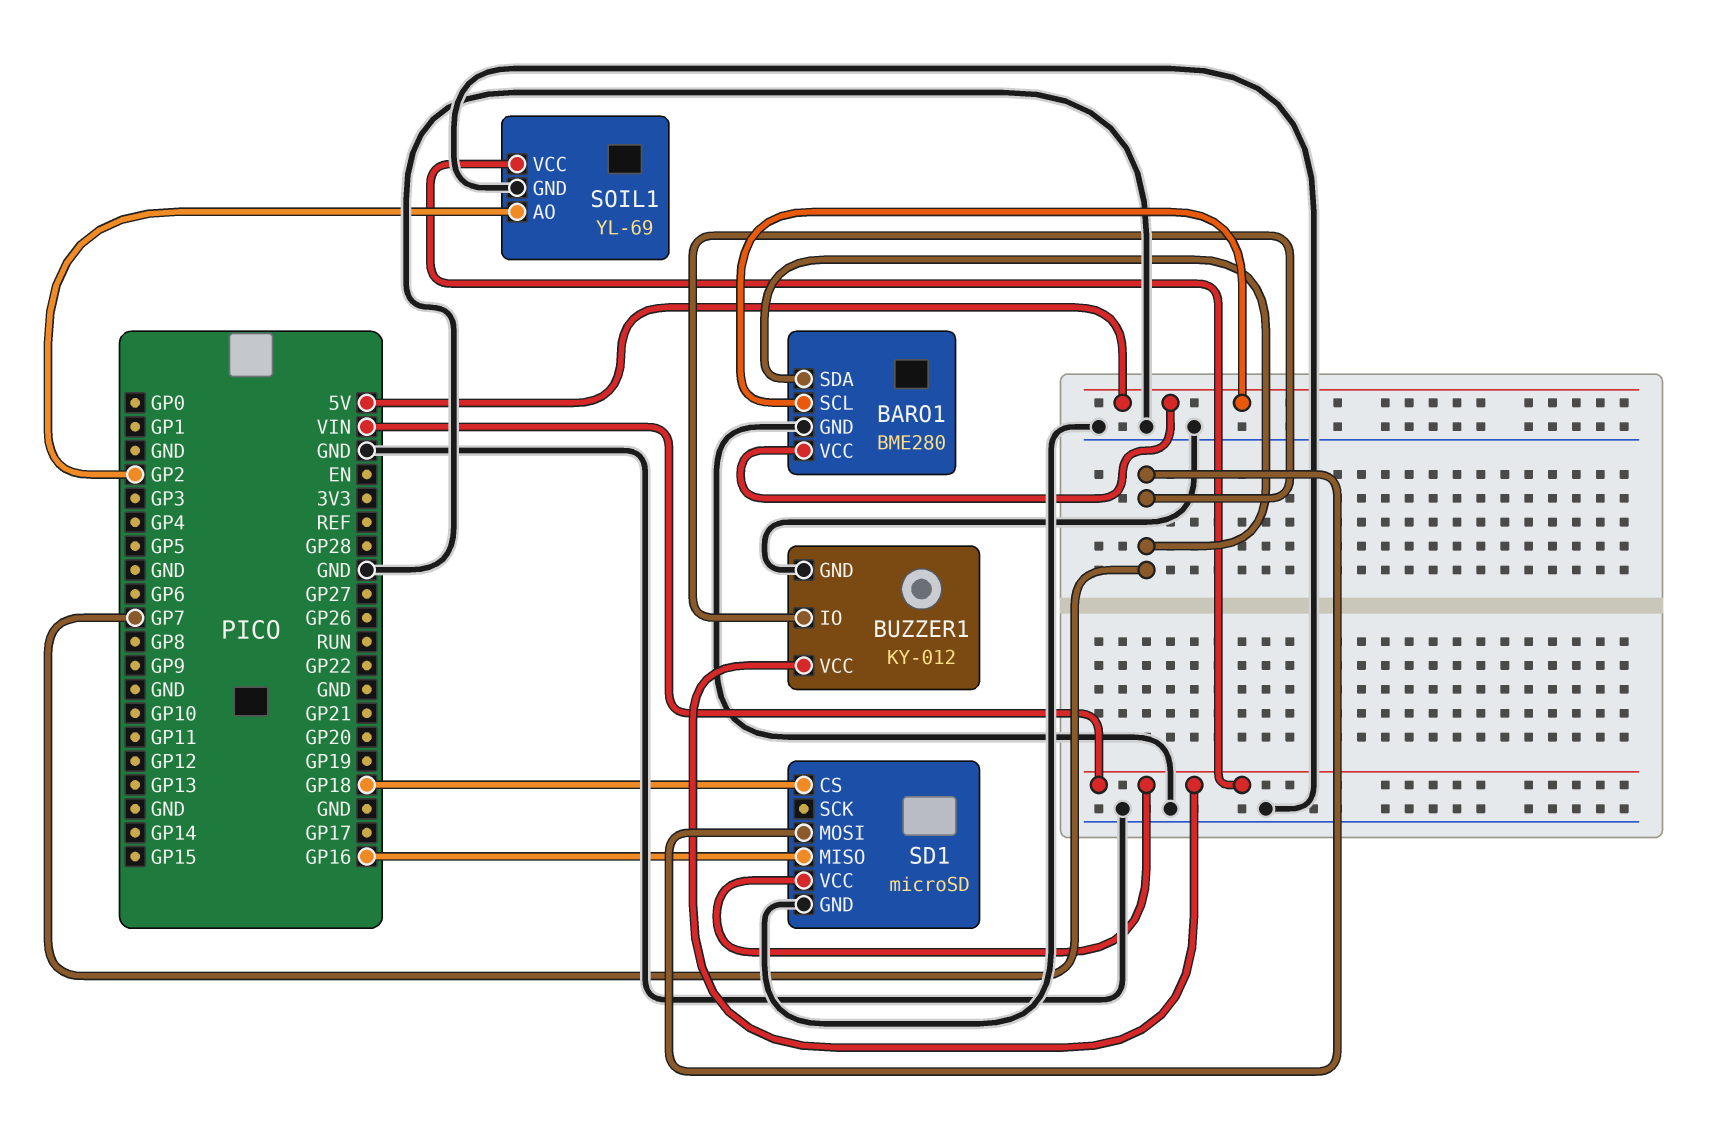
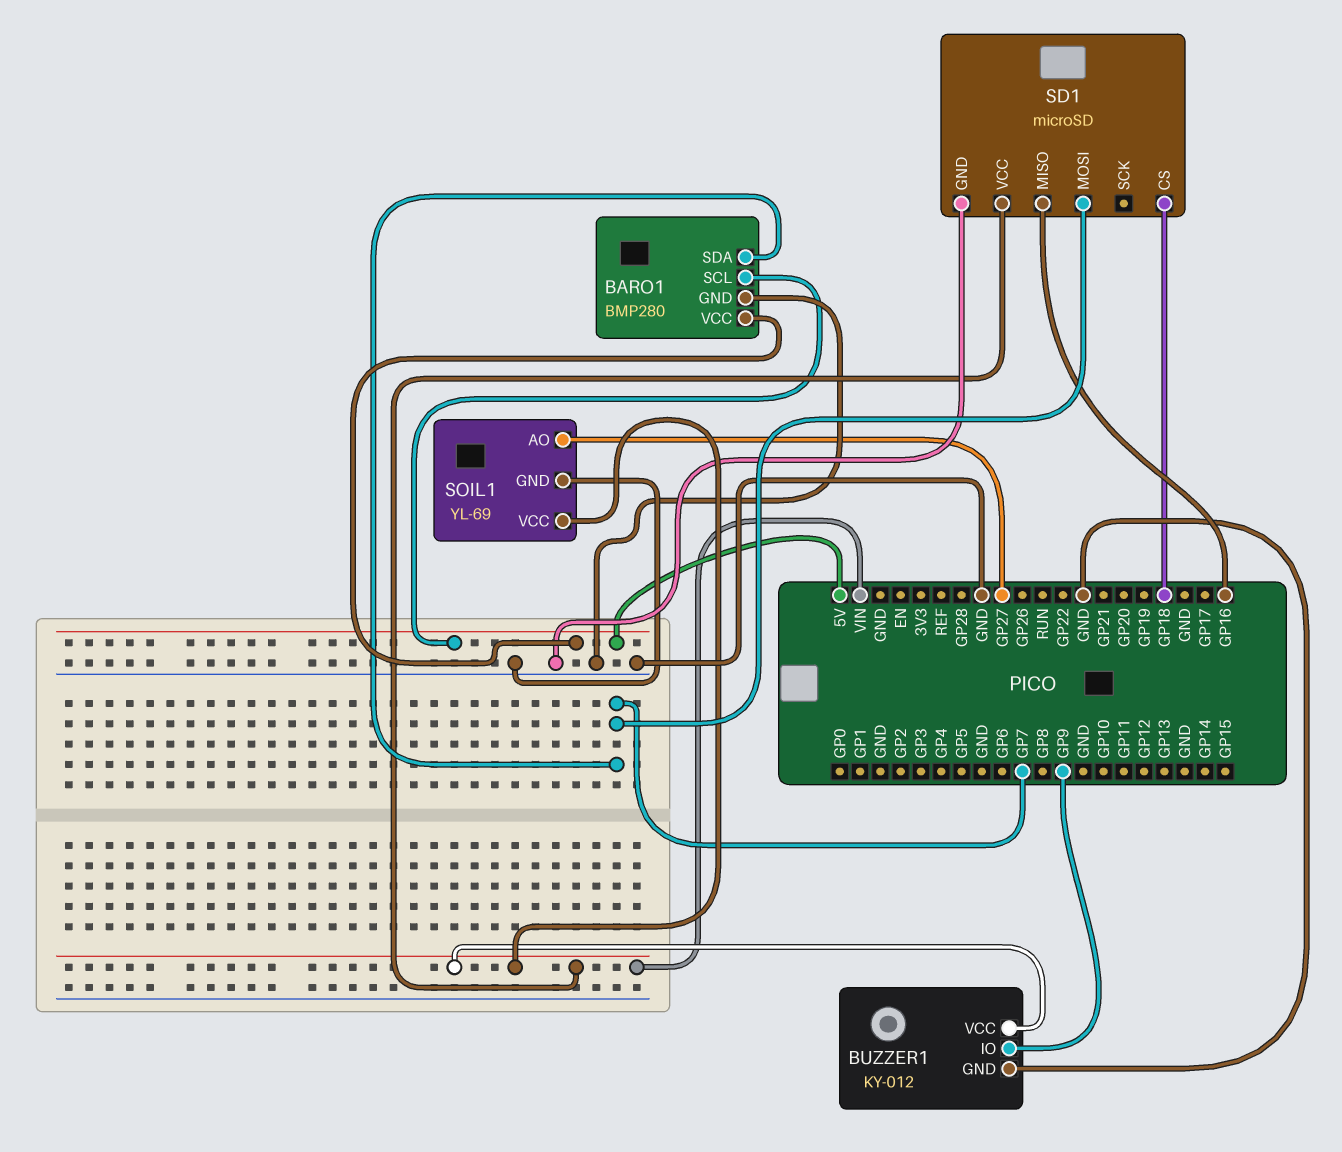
BARO1: BME280 -> BMP280
BUZZER1 pin IO: GP7 -> GP9
SOIL1 pin AO: GP2 -> GP27

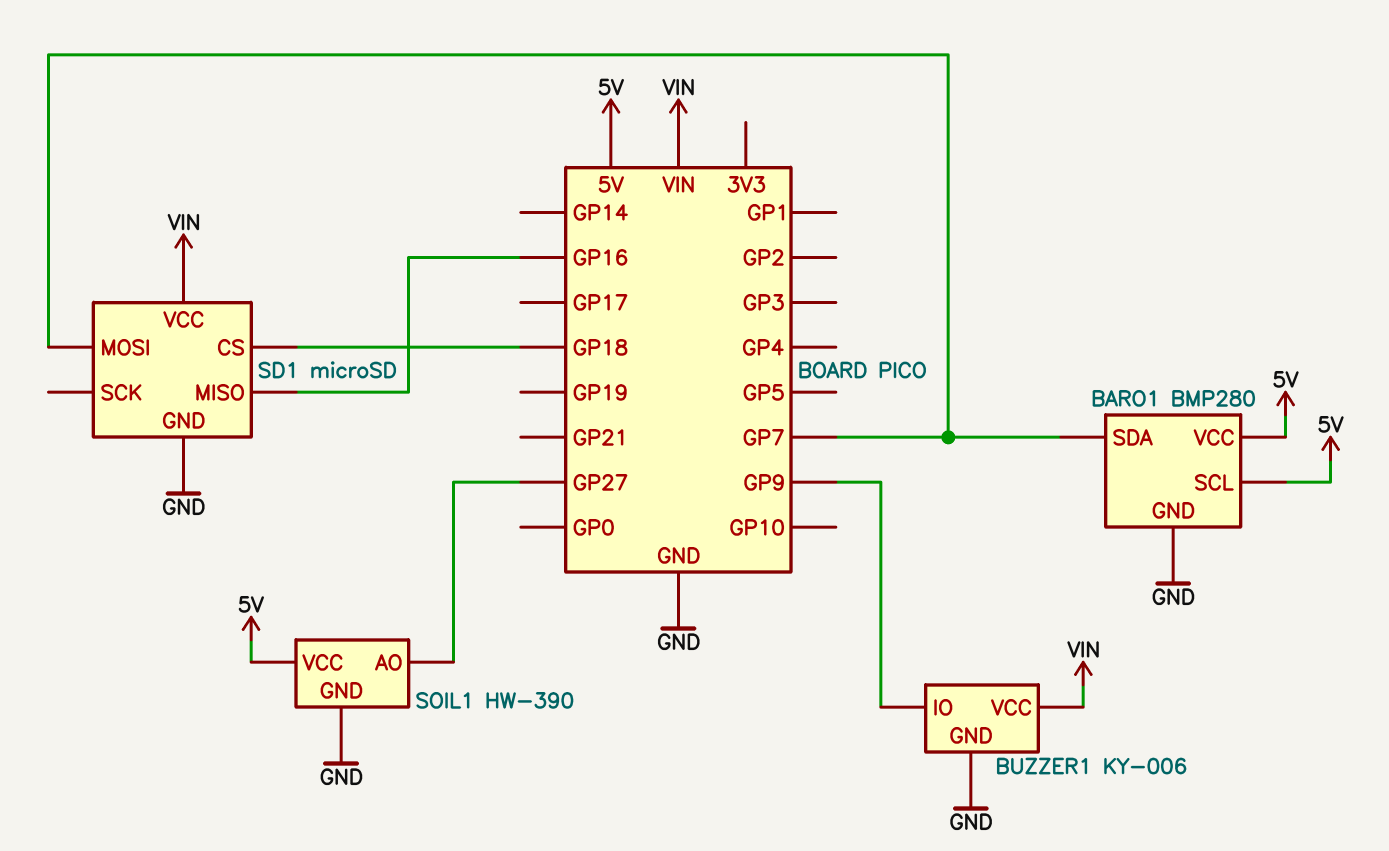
BUZZER1: KY-012 -> KY-006
SOIL1: YL-69 -> HW-390
SOIL1 pin VCC: VIN -> 5V

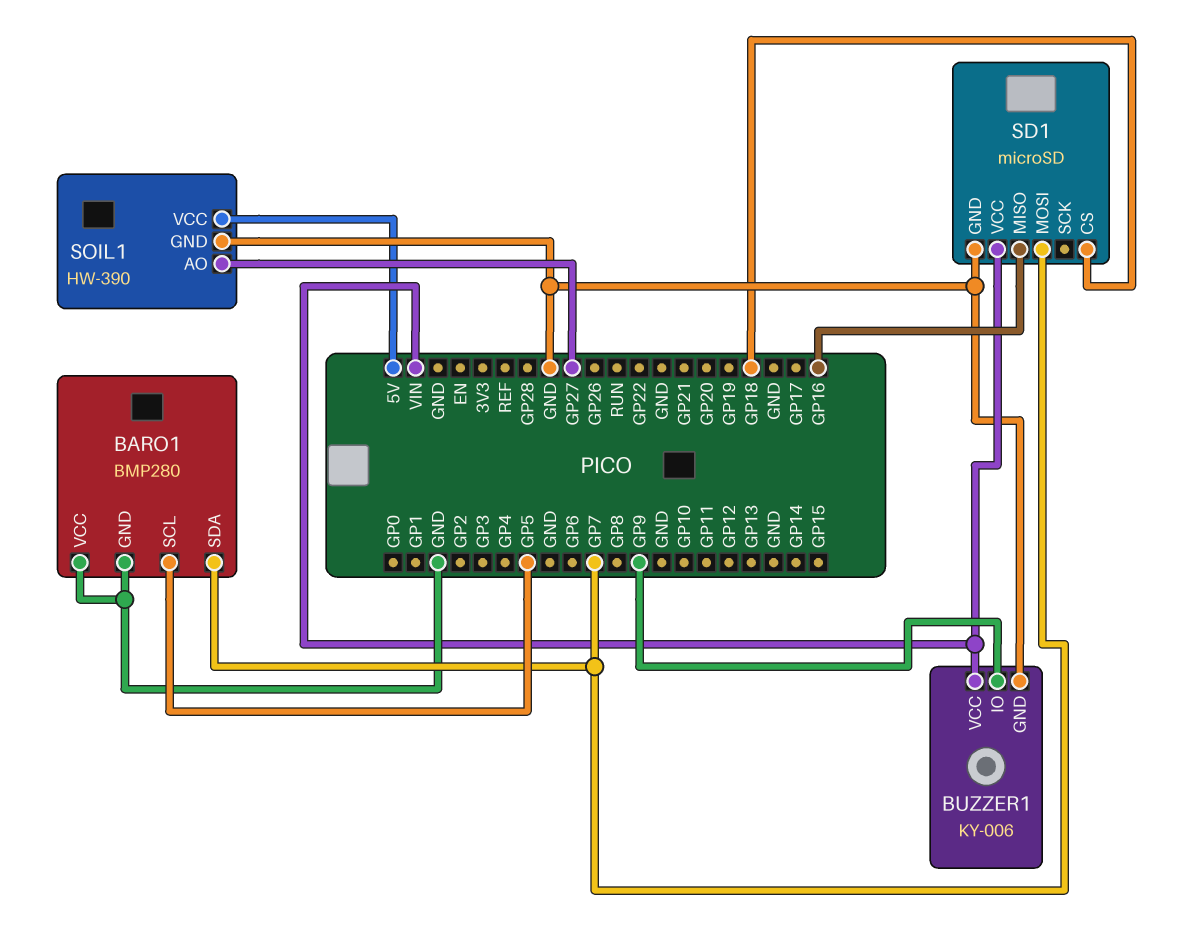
BARO1 pin SCL: 5V -> GP5
BARO1 pin VCC: 5V -> GND

